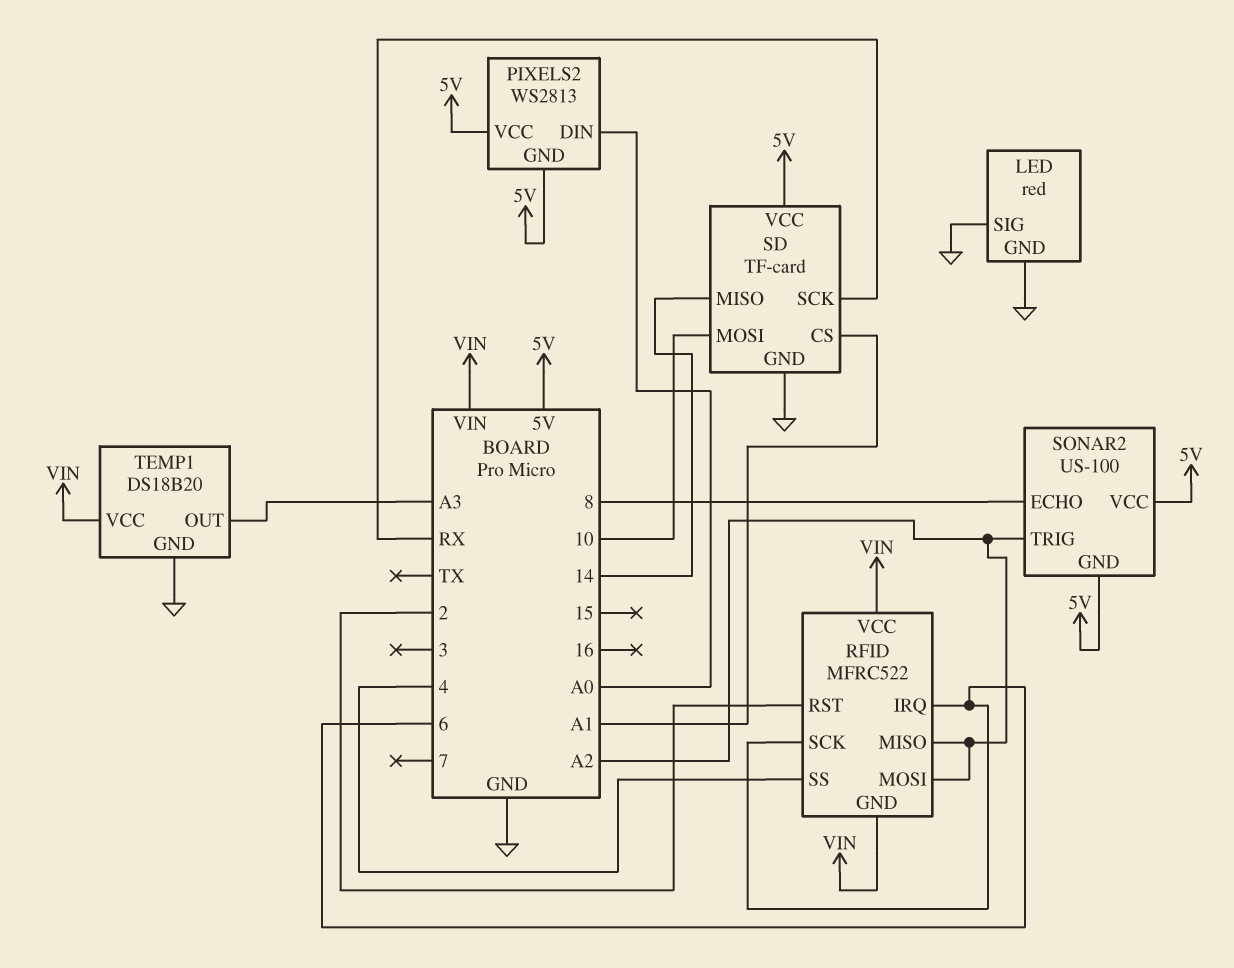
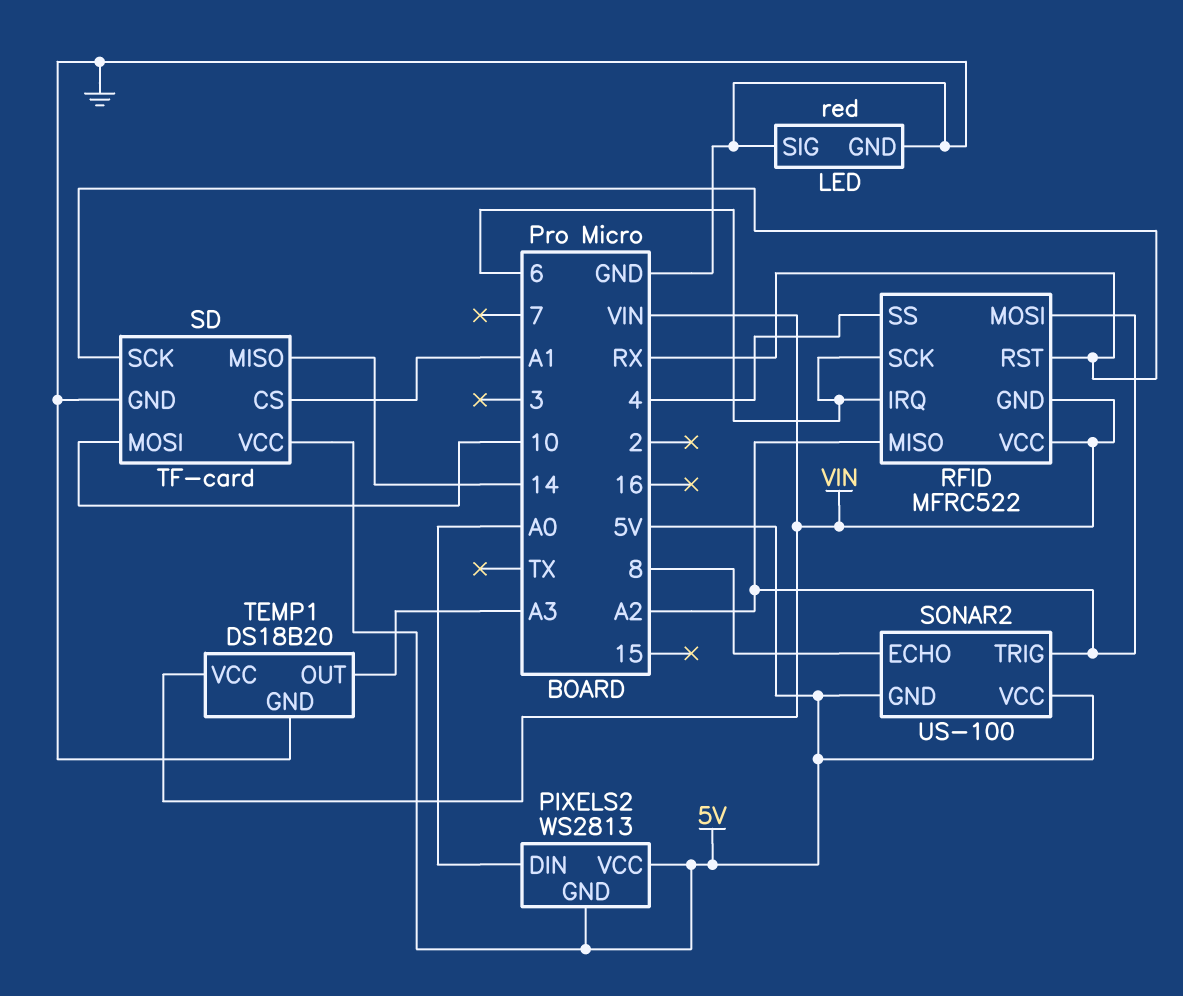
RFID pin RST: 2 -> RX

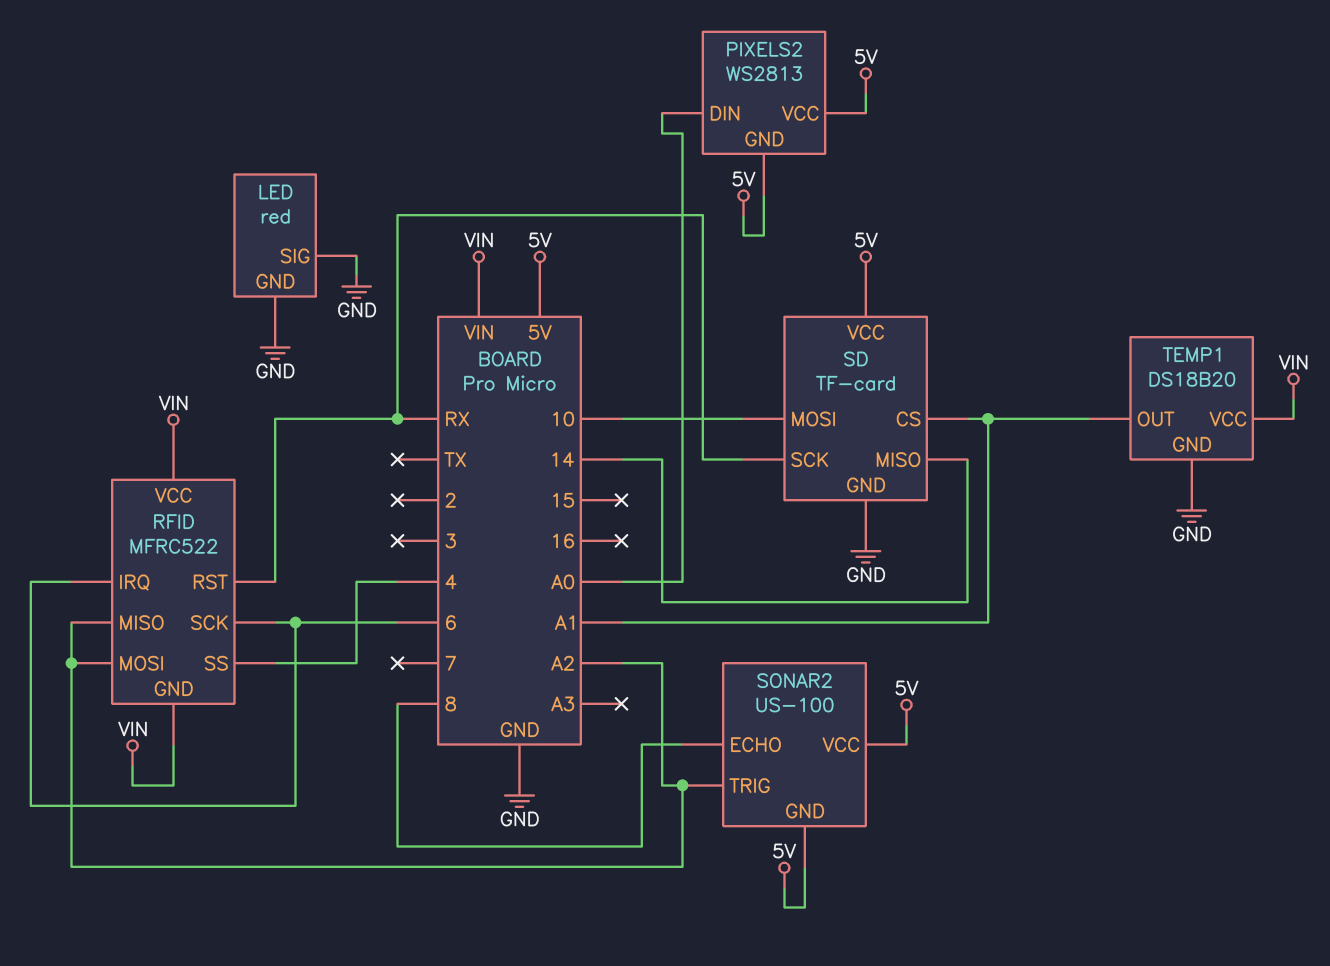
TEMP1 pin OUT: A3 -> A1

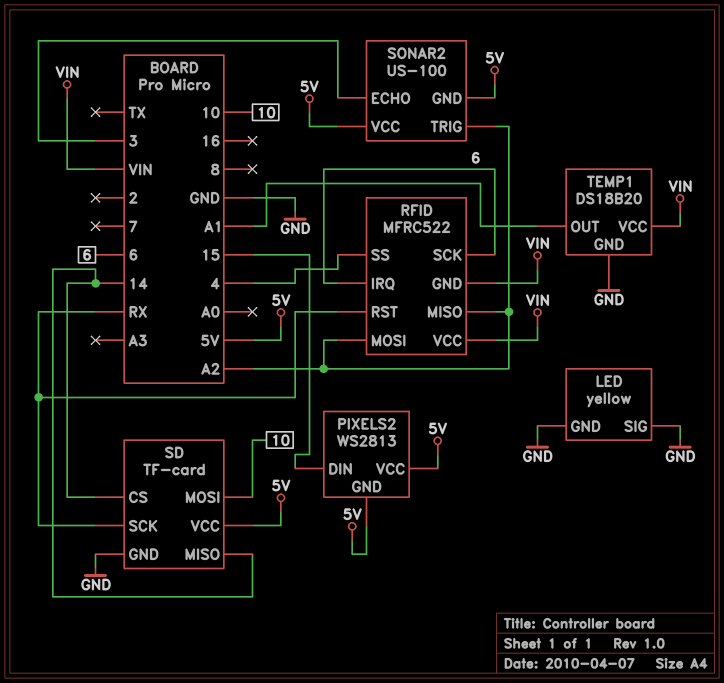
LED: red -> yellow
PIXELS2 pin DIN: A0 -> 15
SD pin CS: A1 -> 14
SONAR2 pin ECHO: 8 -> 3

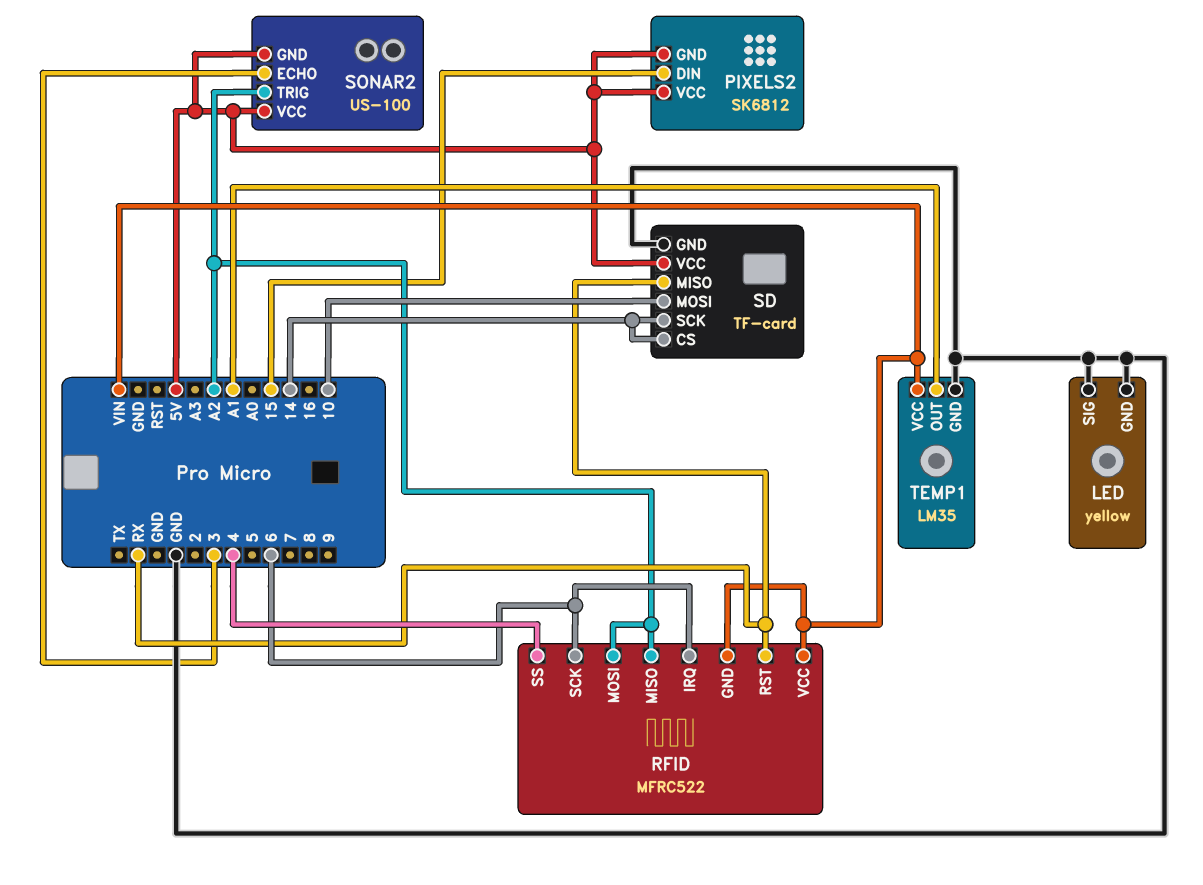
PIXELS2: WS2813 -> SK6812
SD pin MISO: 14 -> RX
SD pin SCK: RX -> 14
TEMP1: DS18B20 -> LM35

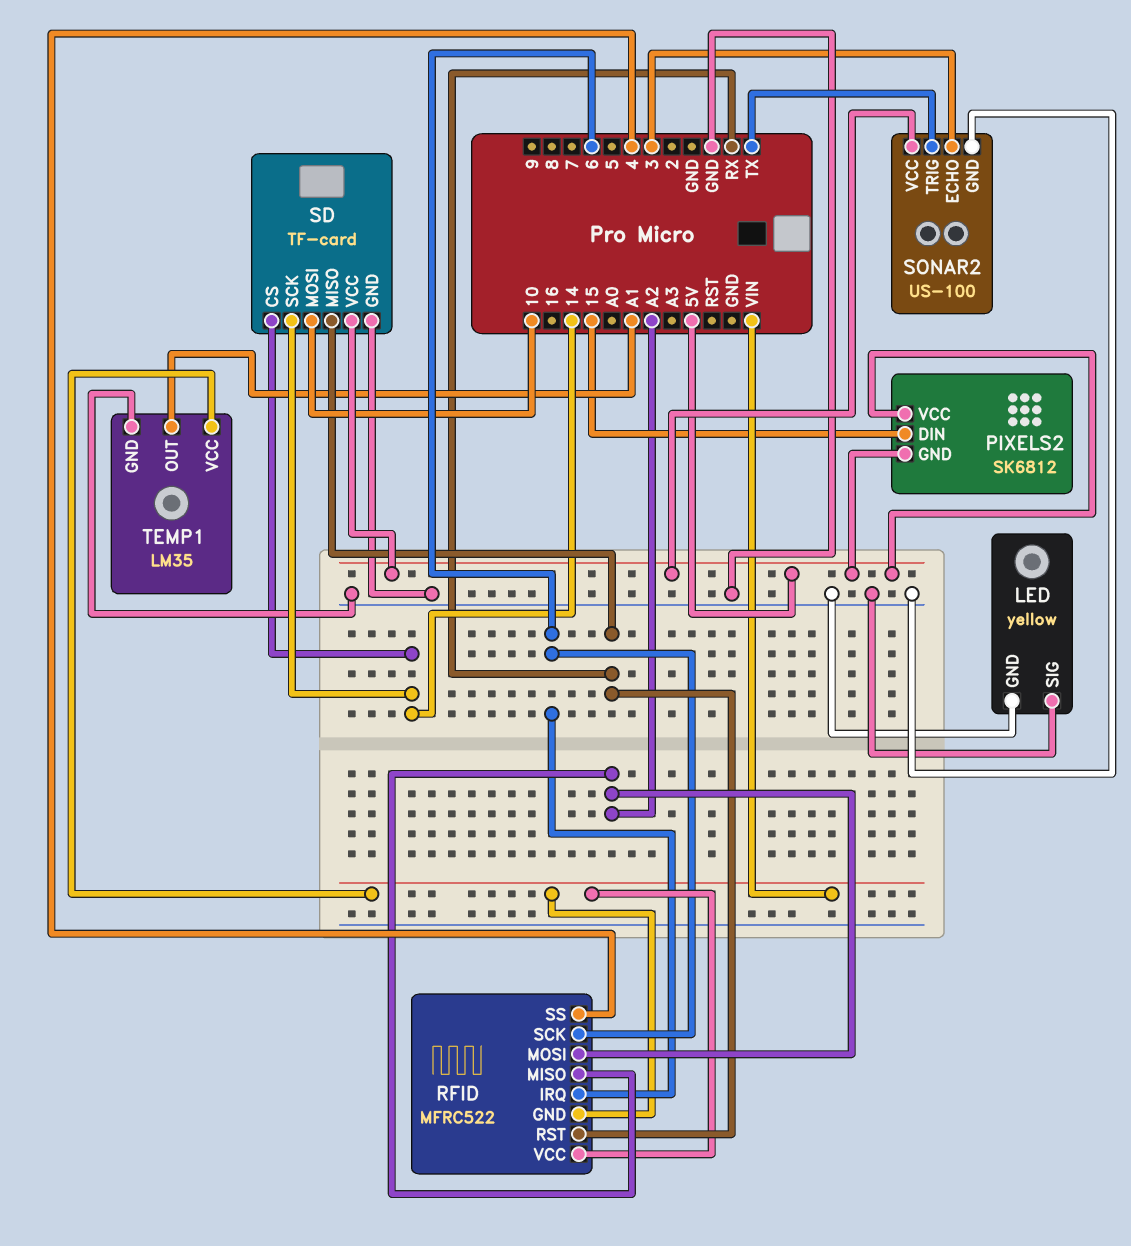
SONAR2 pin GND: 5V -> GND
SONAR2 pin TRIG: A2 -> TX

